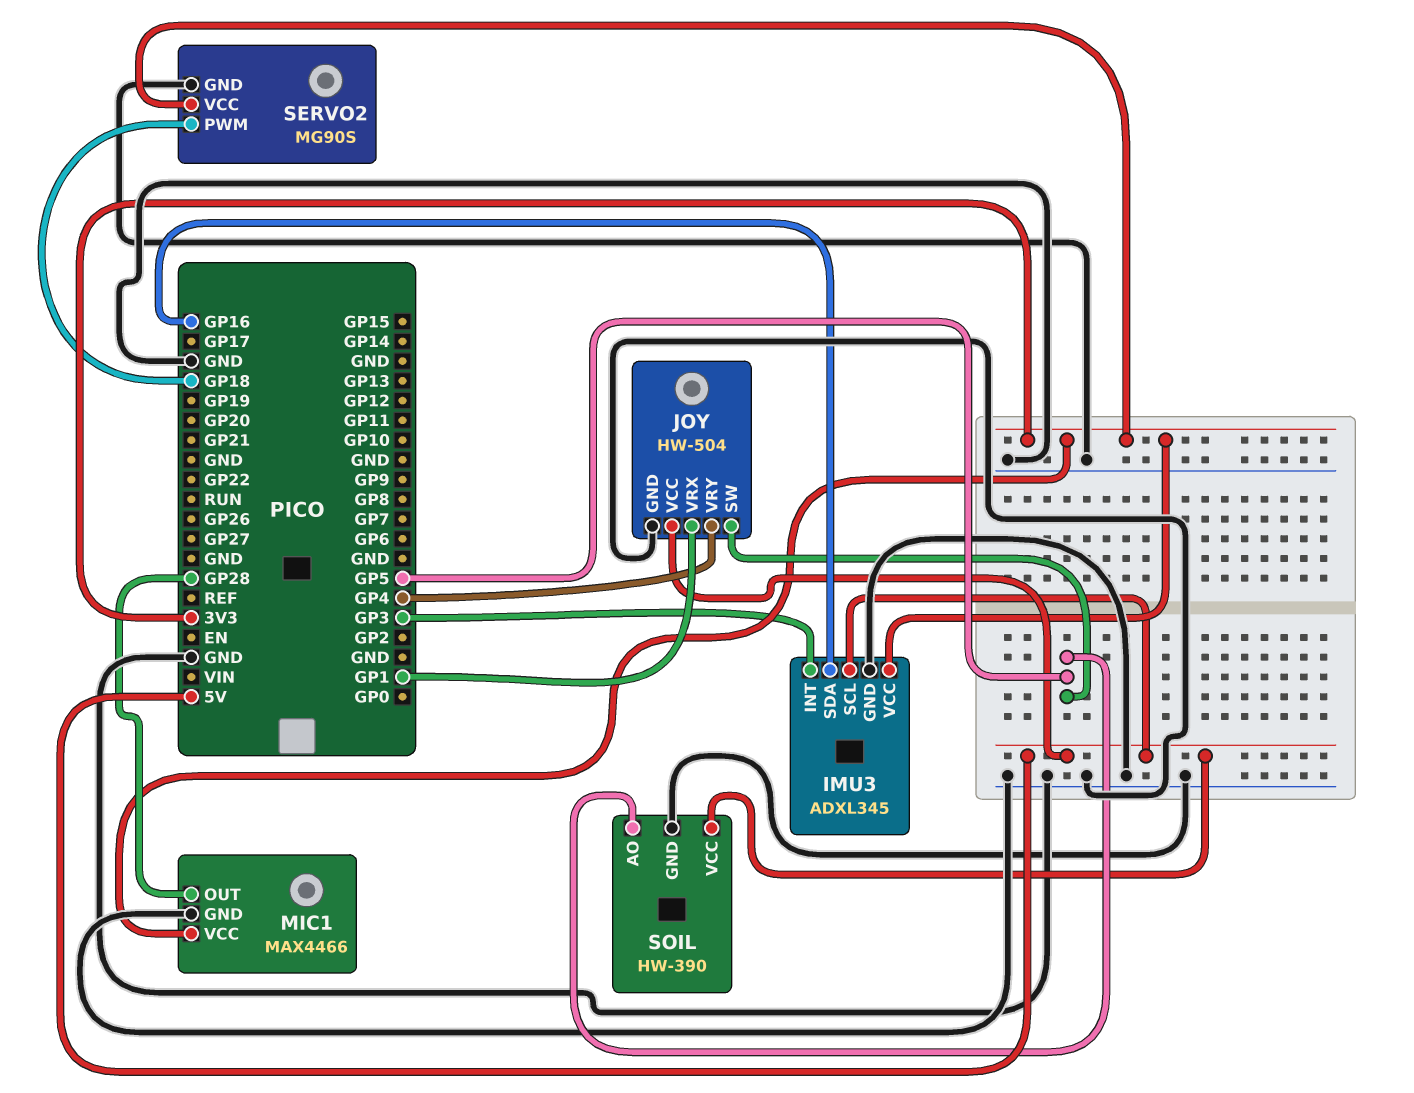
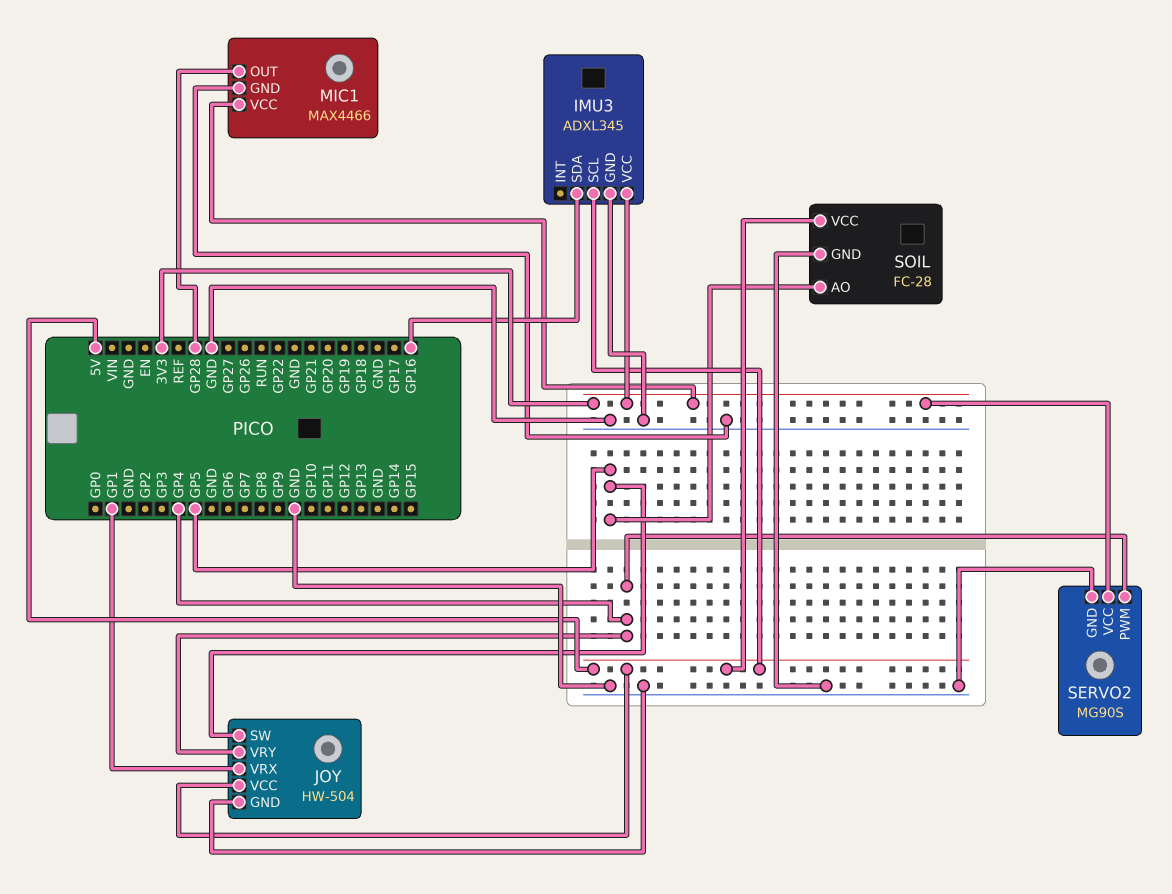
IMU3 pin INT: GP3 -> none
SERVO2 pin PWM: GP18 -> GP4
SOIL: HW-390 -> FC-28

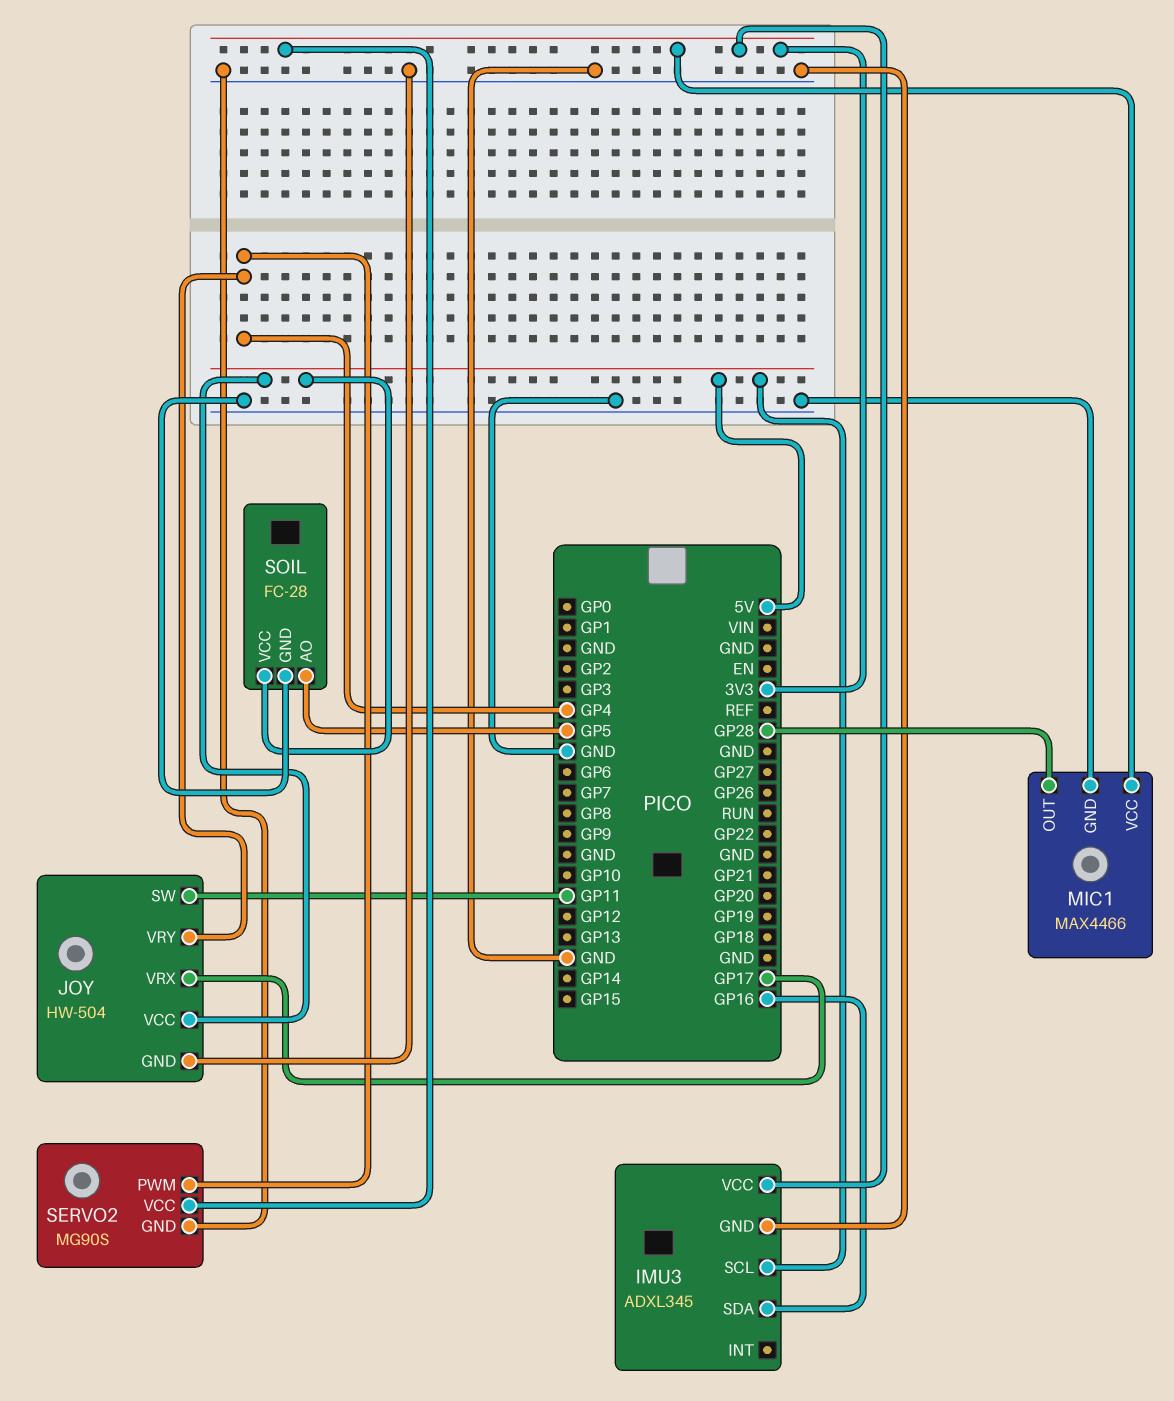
JOY pin SW: GP5 -> GP11
JOY pin VRX: GP1 -> GP17

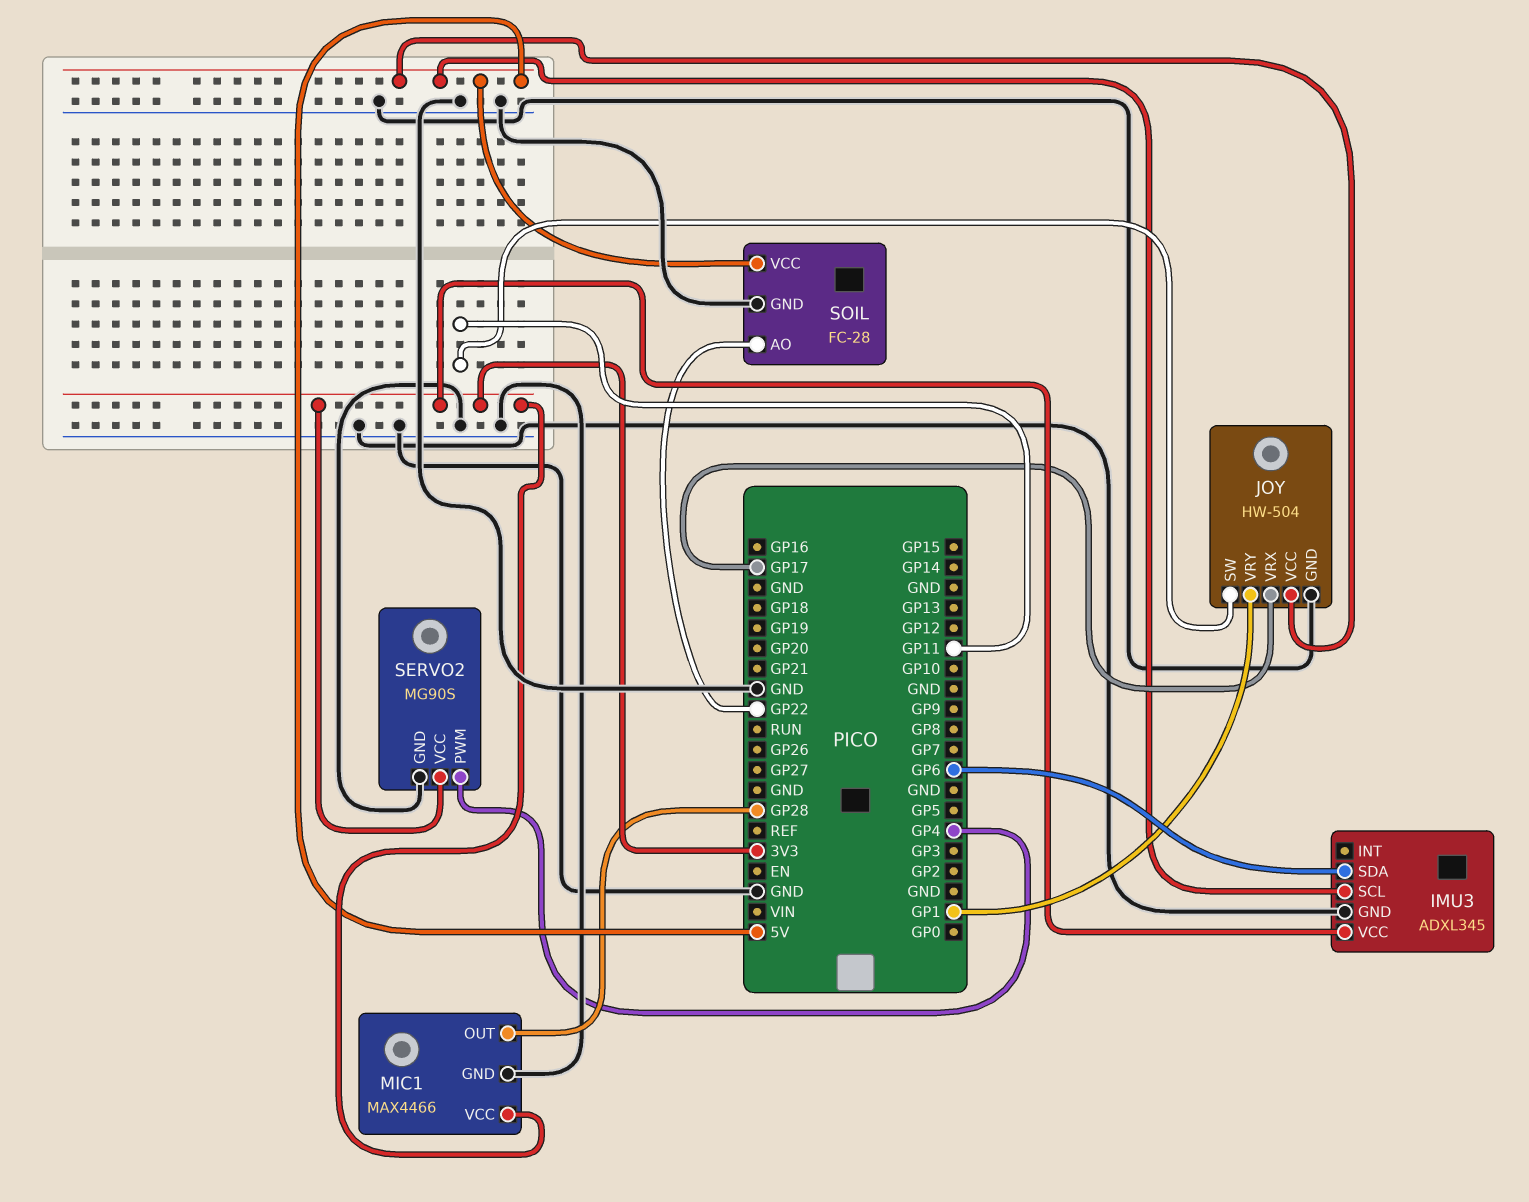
IMU3 pin SDA: GP16 -> GP6
JOY pin VRY: GP4 -> GP1
SOIL pin AO: GP5 -> GP22

